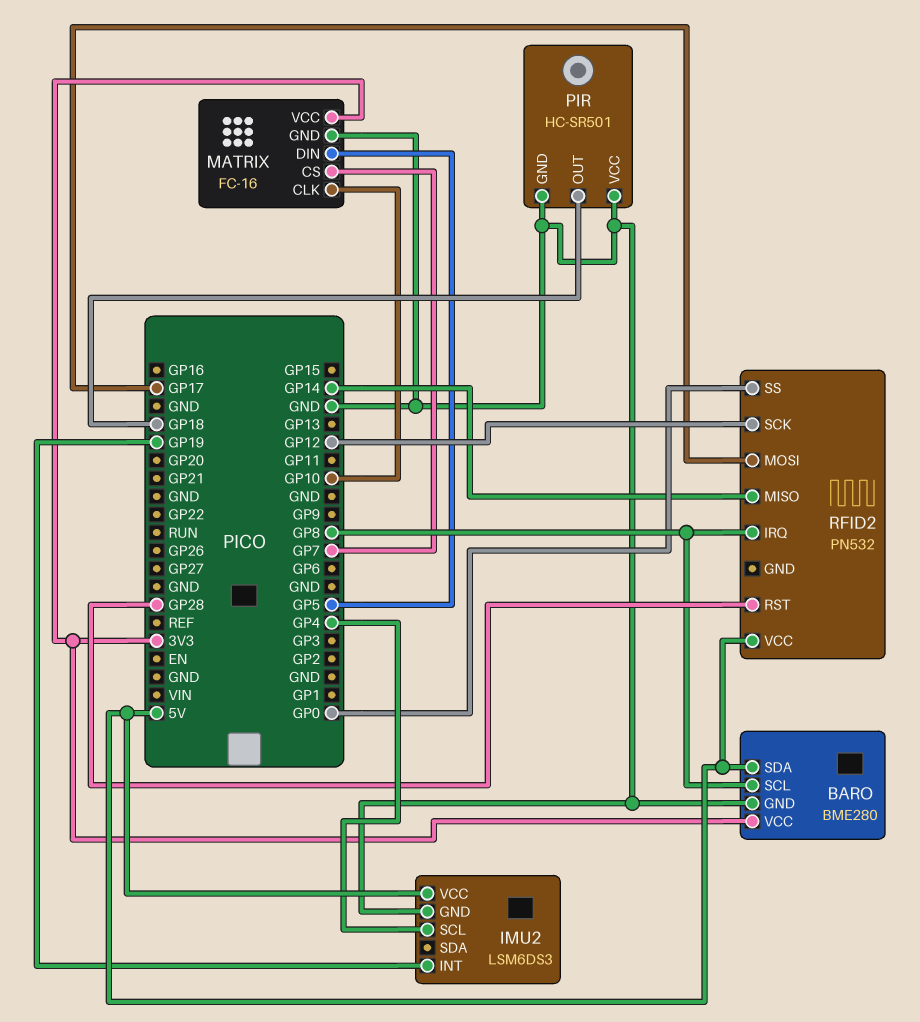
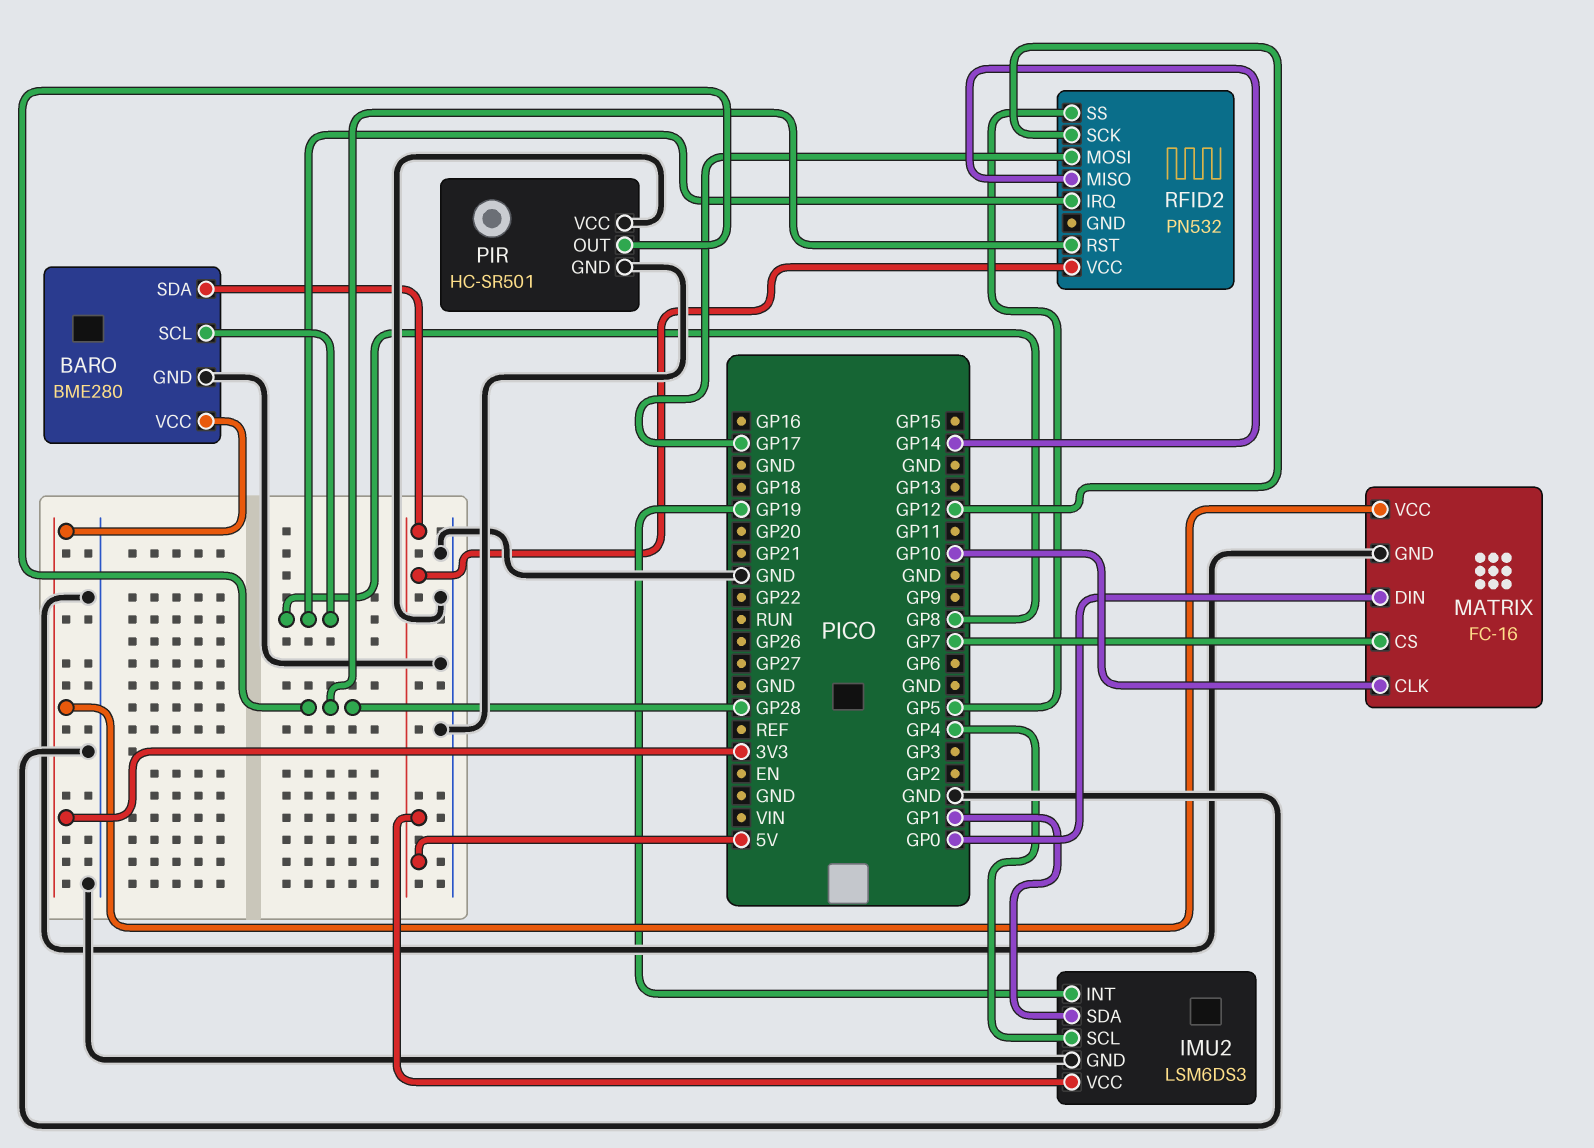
IMU2 pin SDA: none -> GP1
MATRIX pin DIN: GP5 -> GP0
PIR pin OUT: GP18 -> GP28
RFID2 pin SS: GP0 -> GP5

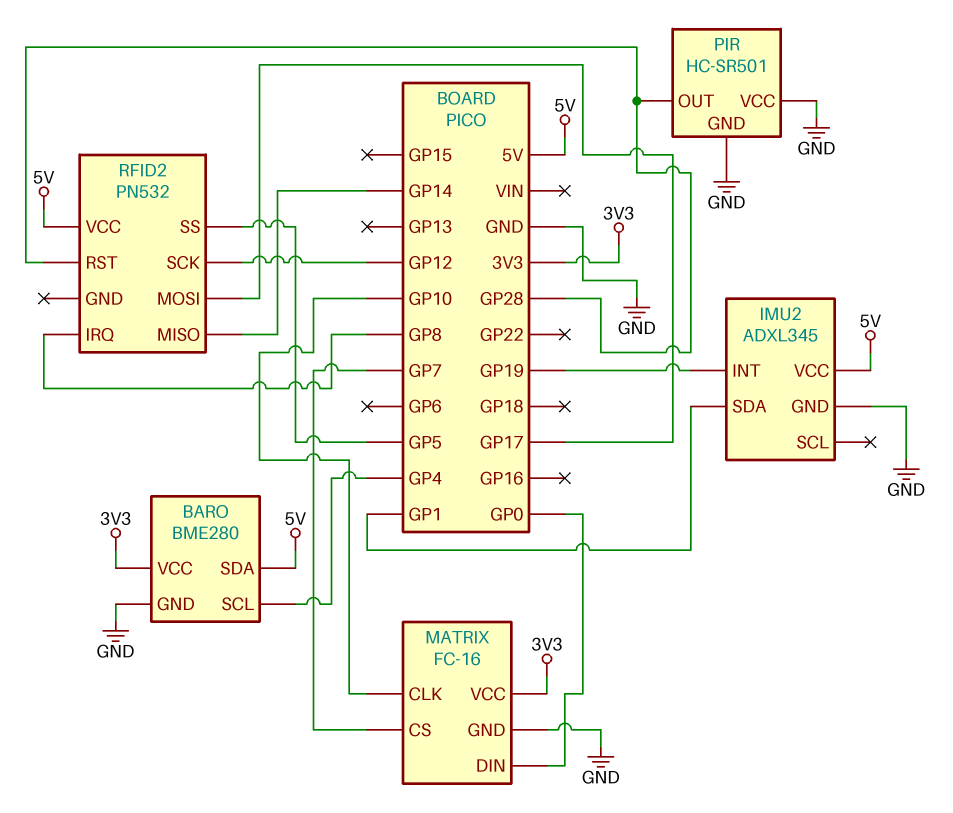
BARO pin SCL: GP8 -> GP4
IMU2: LSM6DS3 -> ADXL345
IMU2 pin SCL: GP4 -> none

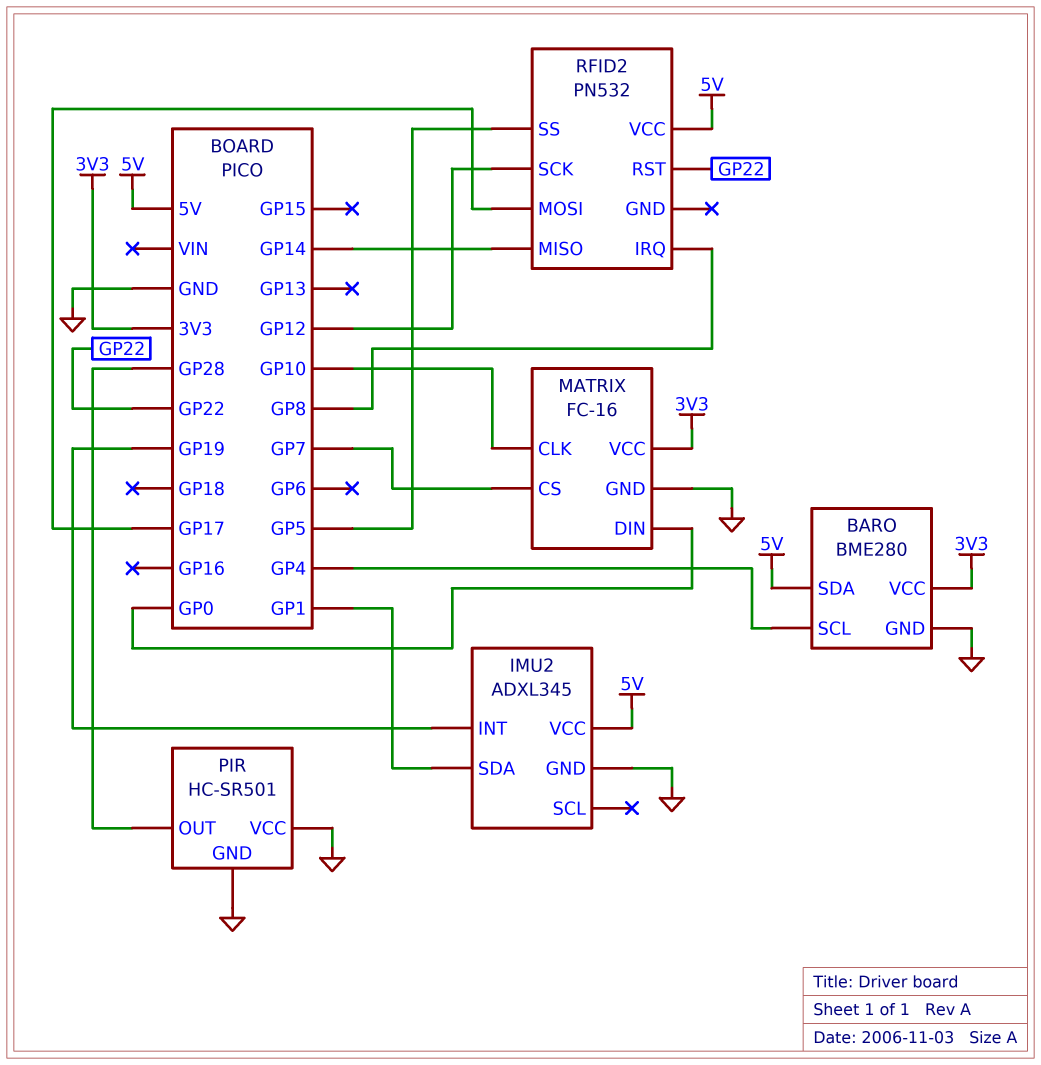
RFID2 pin RST: GP28 -> GP22

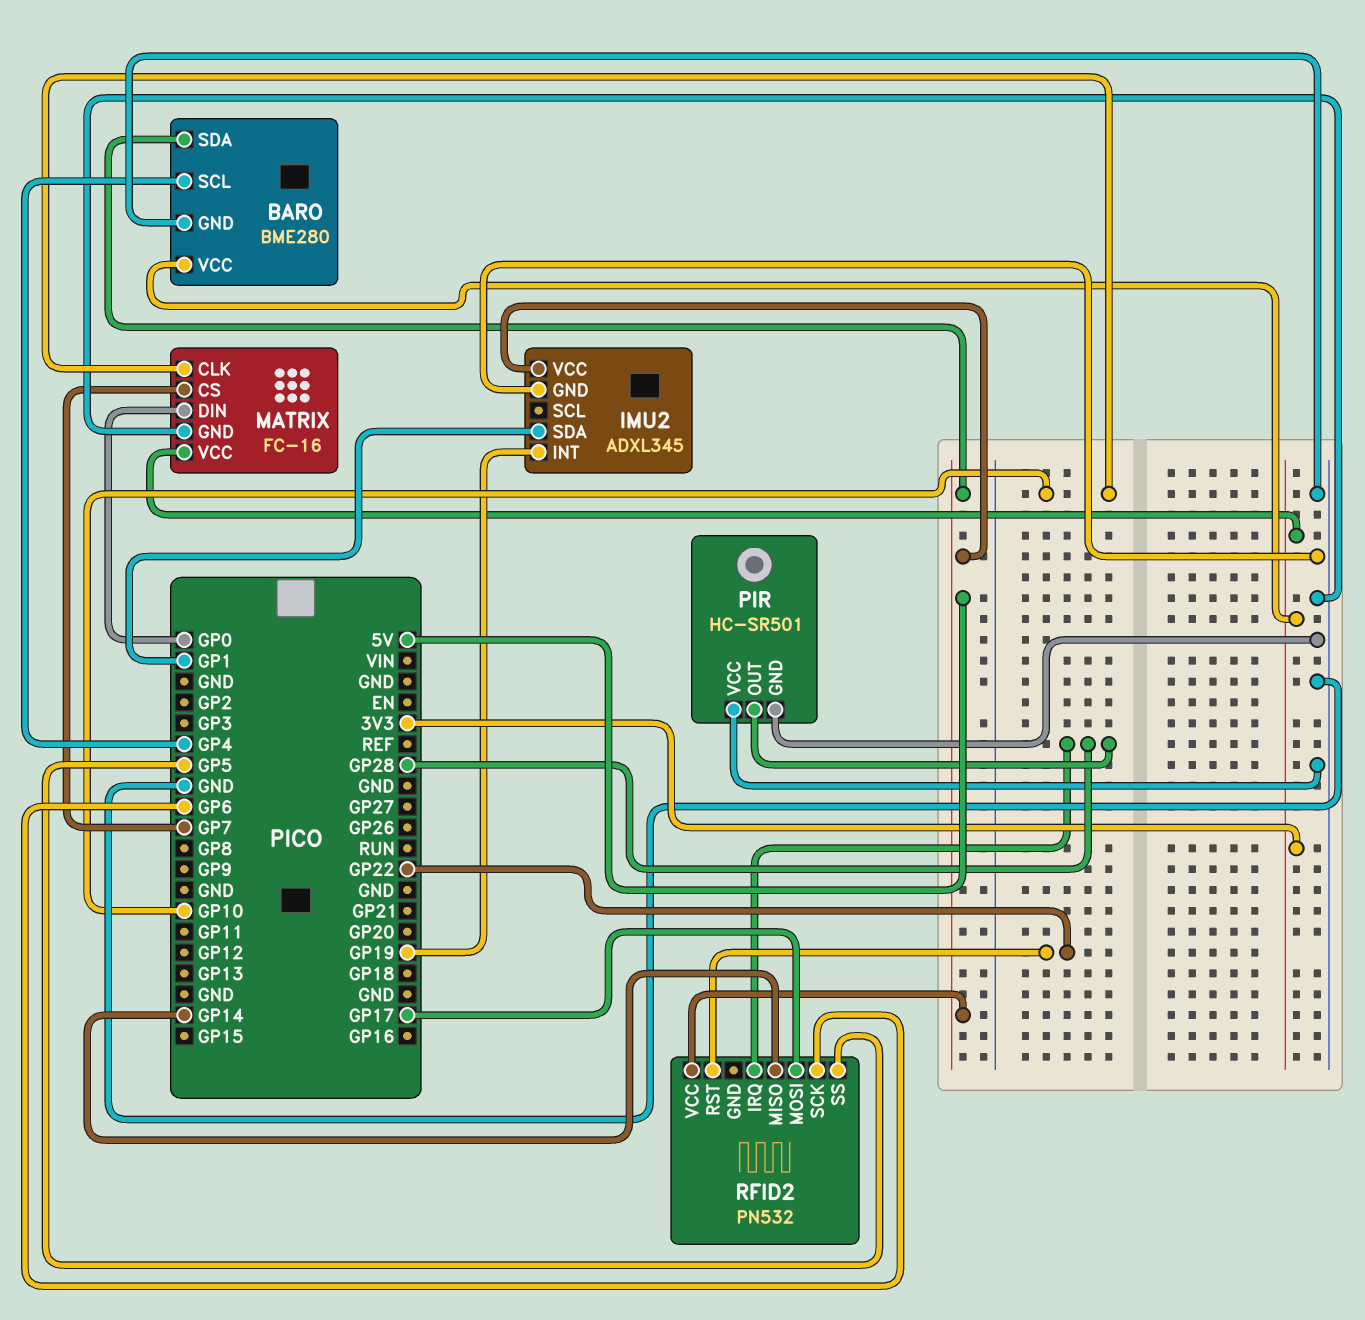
RFID2 pin IRQ: GP8 -> GP28
RFID2 pin SCK: GP12 -> GP6

